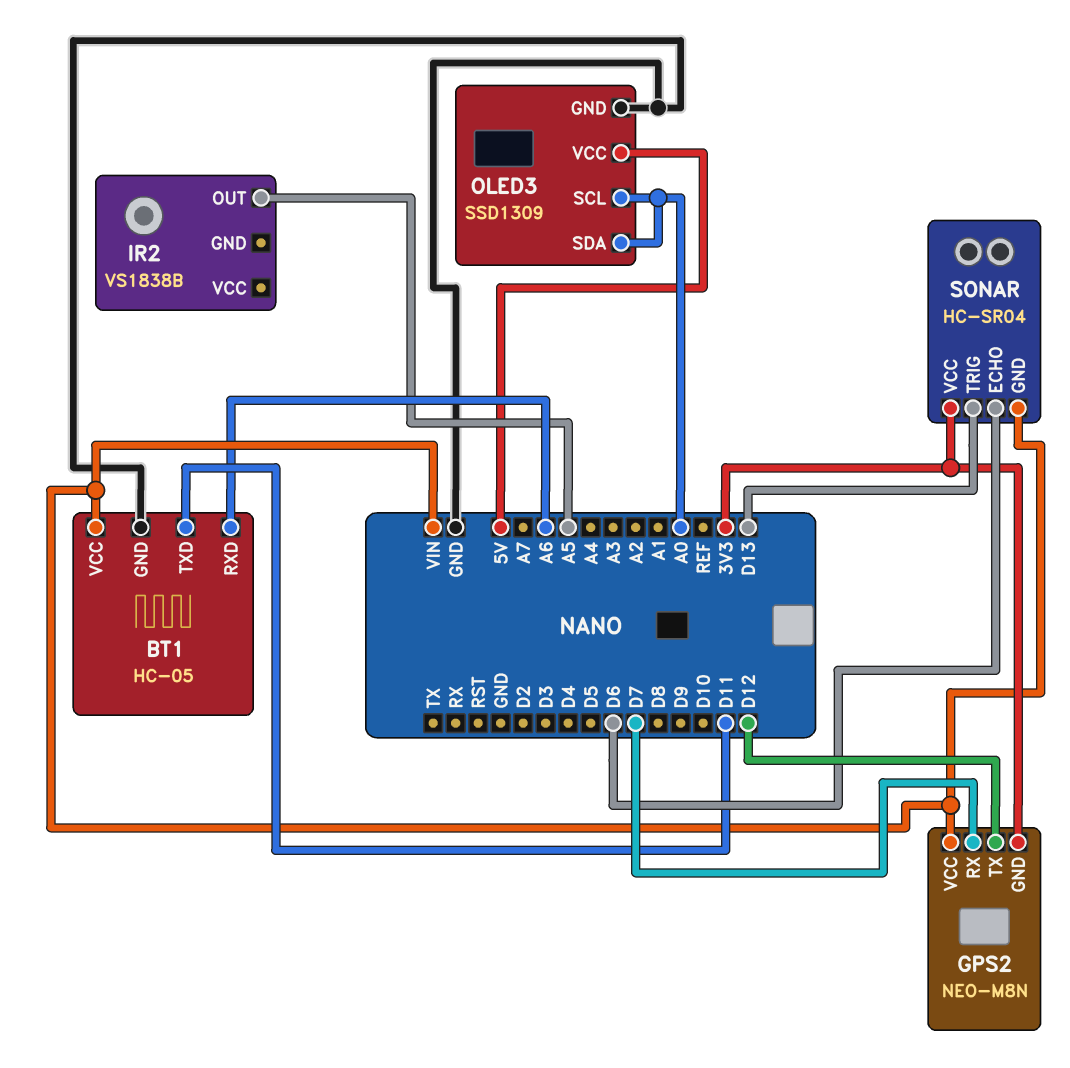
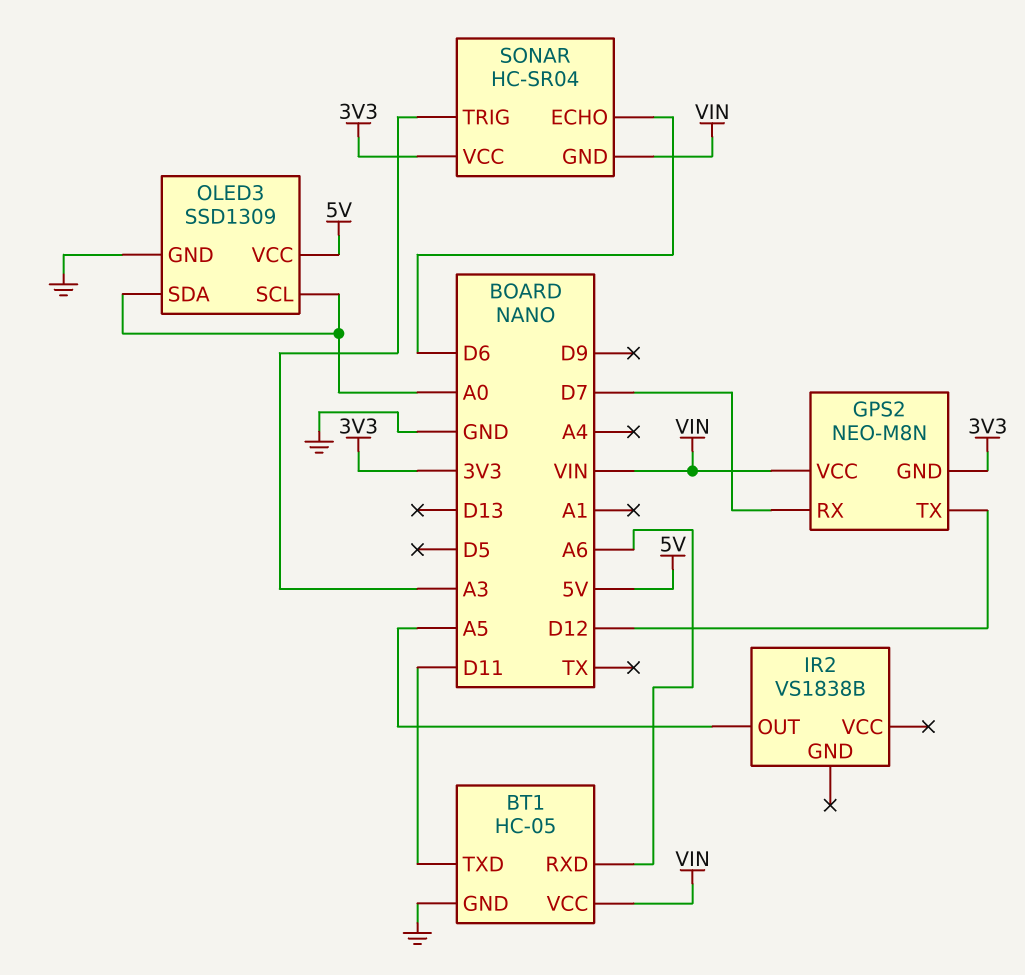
SONAR pin TRIG: D13 -> A3

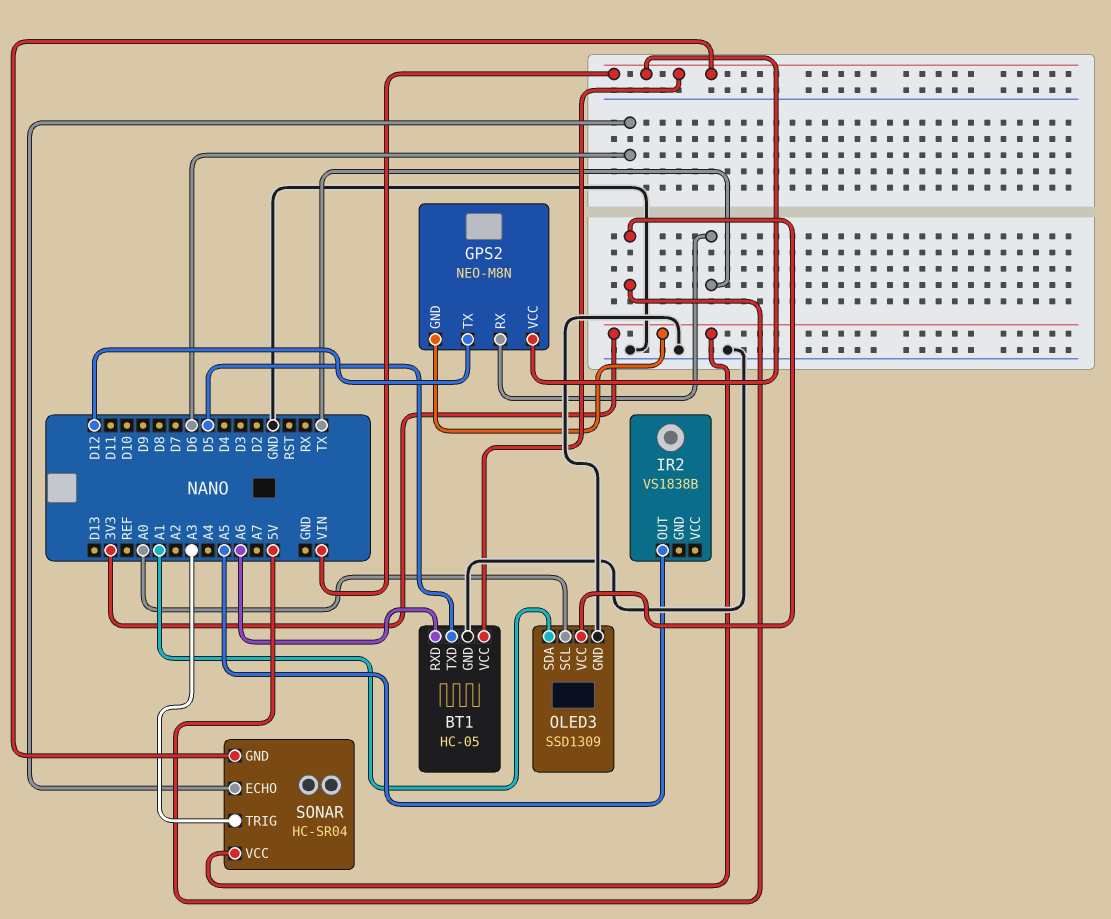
BT1 pin TXD: D11 -> D5
GPS2 pin RX: D7 -> TX
OLED3 pin SDA: A0 -> A1

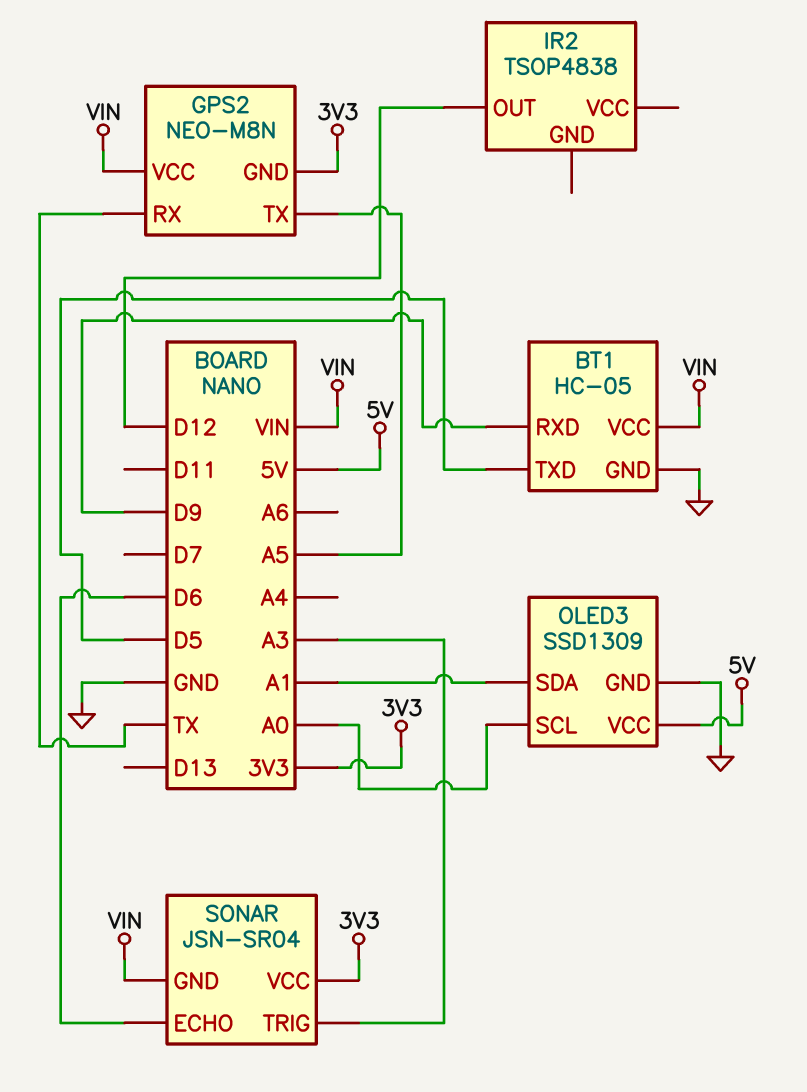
BT1 pin RXD: A6 -> D9
GPS2 pin TX: D12 -> A5
IR2: VS1838B -> TSOP4838
IR2 pin OUT: A5 -> D12
SONAR: HC-SR04 -> JSN-SR04

